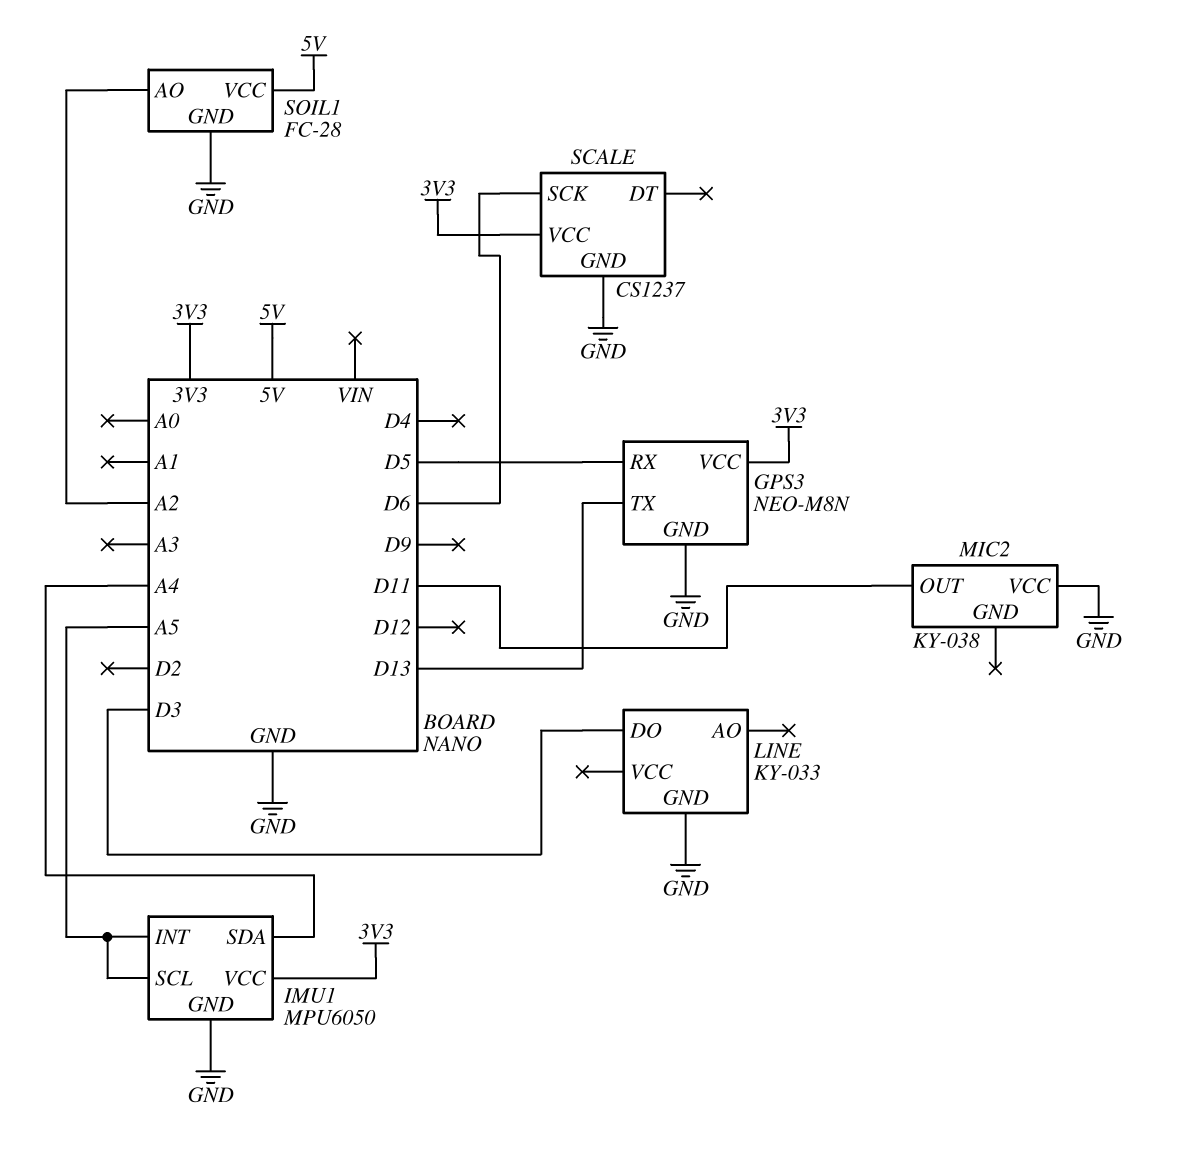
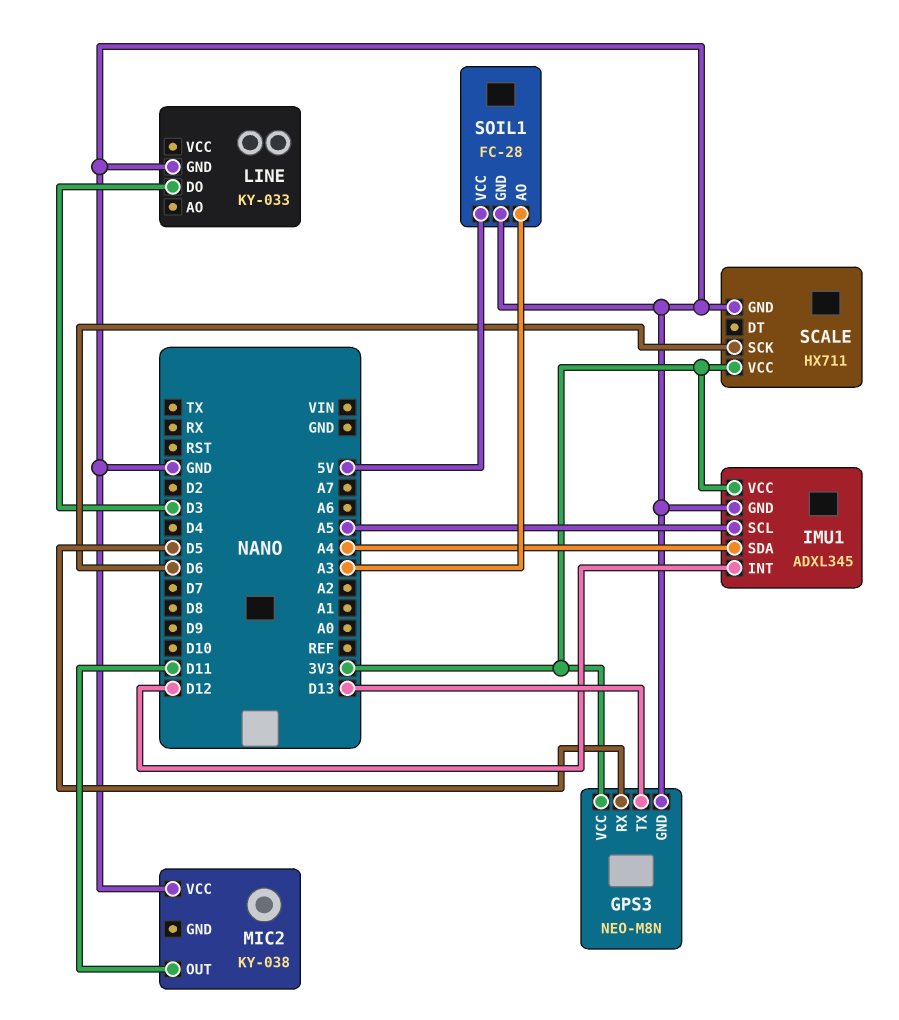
IMU1: MPU6050 -> ADXL345
IMU1 pin INT: A5 -> D12
SCALE: CS1237 -> HX711
SOIL1 pin AO: A2 -> A3

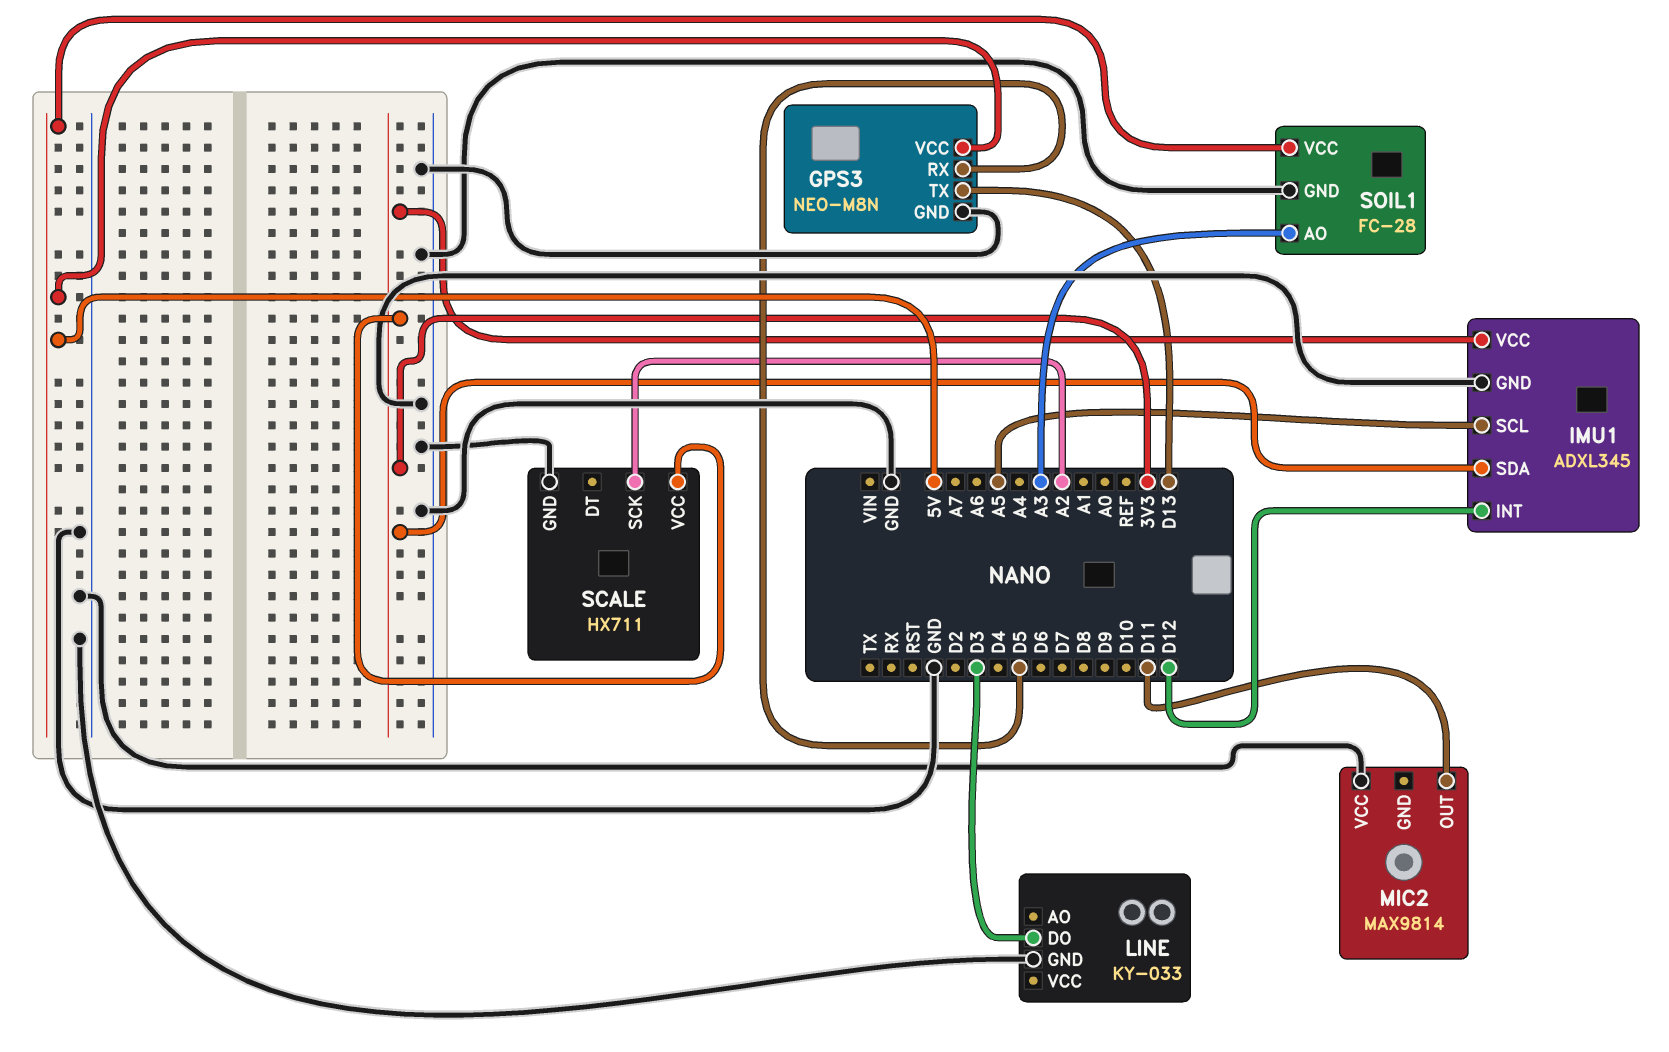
GPS3 pin VCC: 3V3 -> 5V
IMU1 pin SDA: A4 -> 3V3
MIC2: KY-038 -> MAX9814
SCALE pin SCK: D6 -> A2

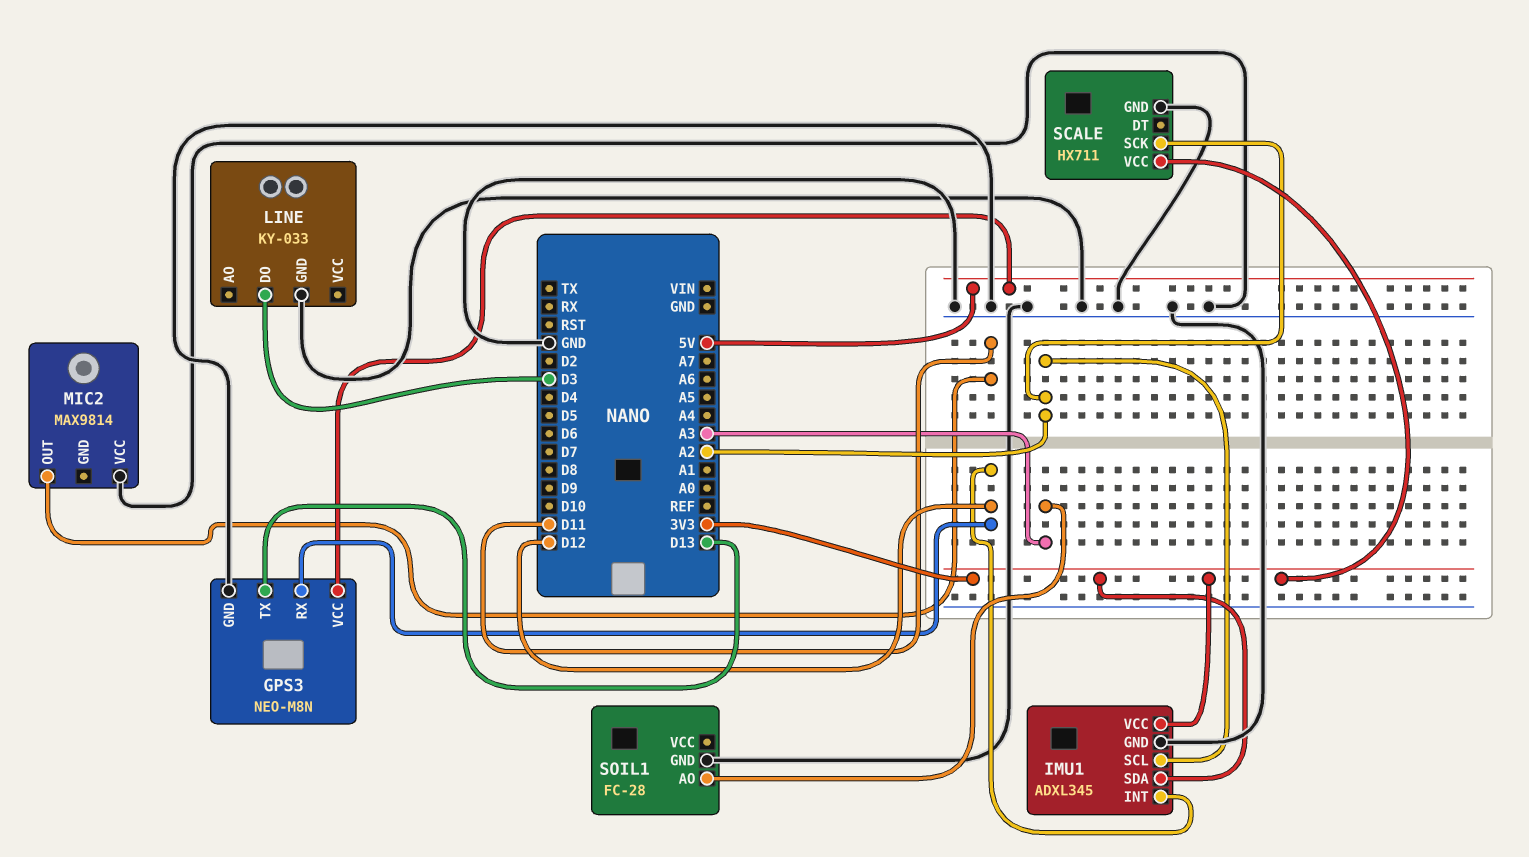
GPS3 pin RX: D5 -> D12
IMU1 pin SCL: A5 -> A2
SOIL1 pin VCC: 5V -> none

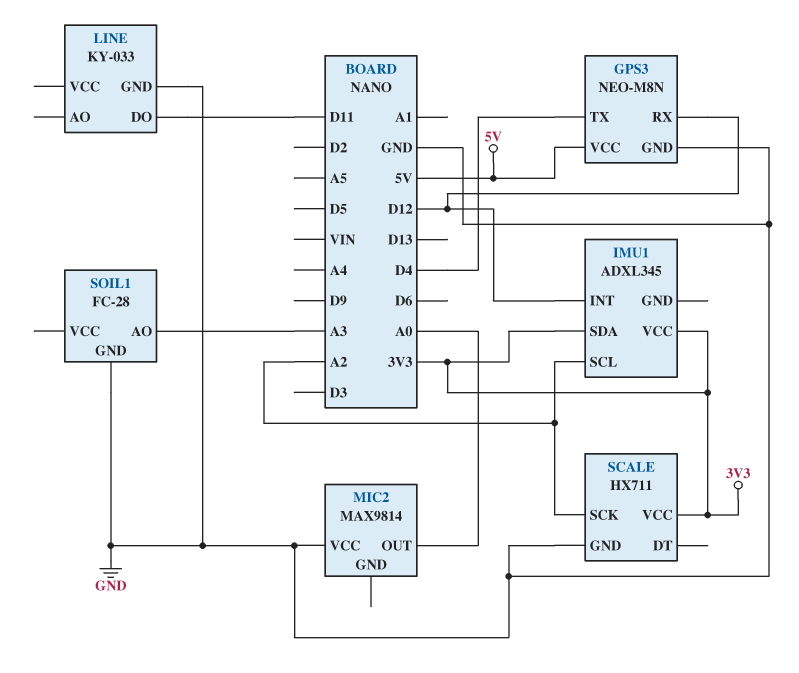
GPS3 pin TX: D13 -> D4
IMU1 pin GND: GND -> none
LINE pin DO: D3 -> D11
MIC2 pin OUT: D11 -> A0

